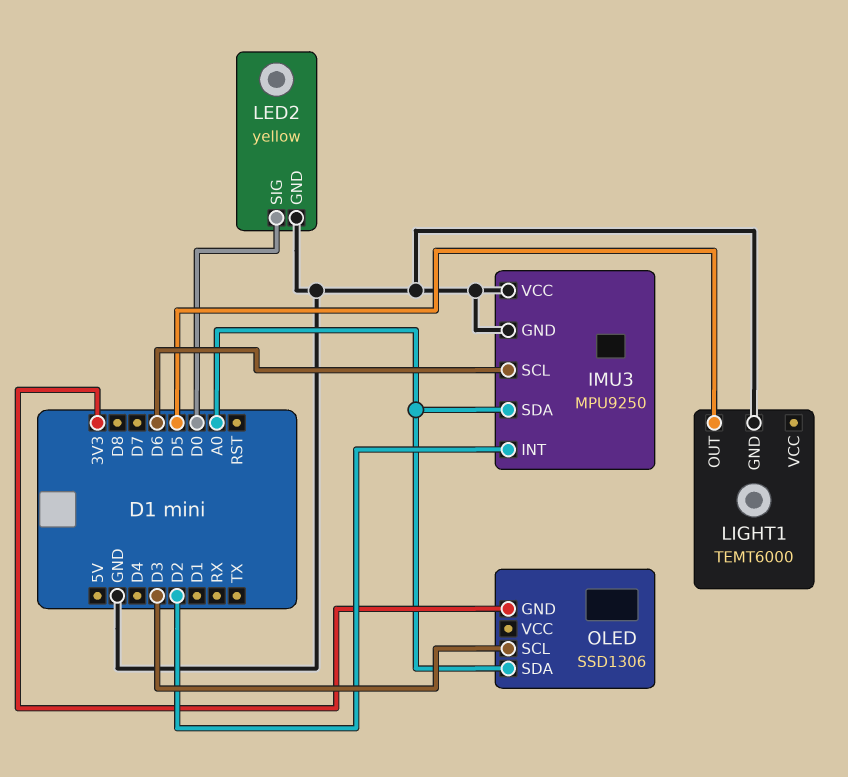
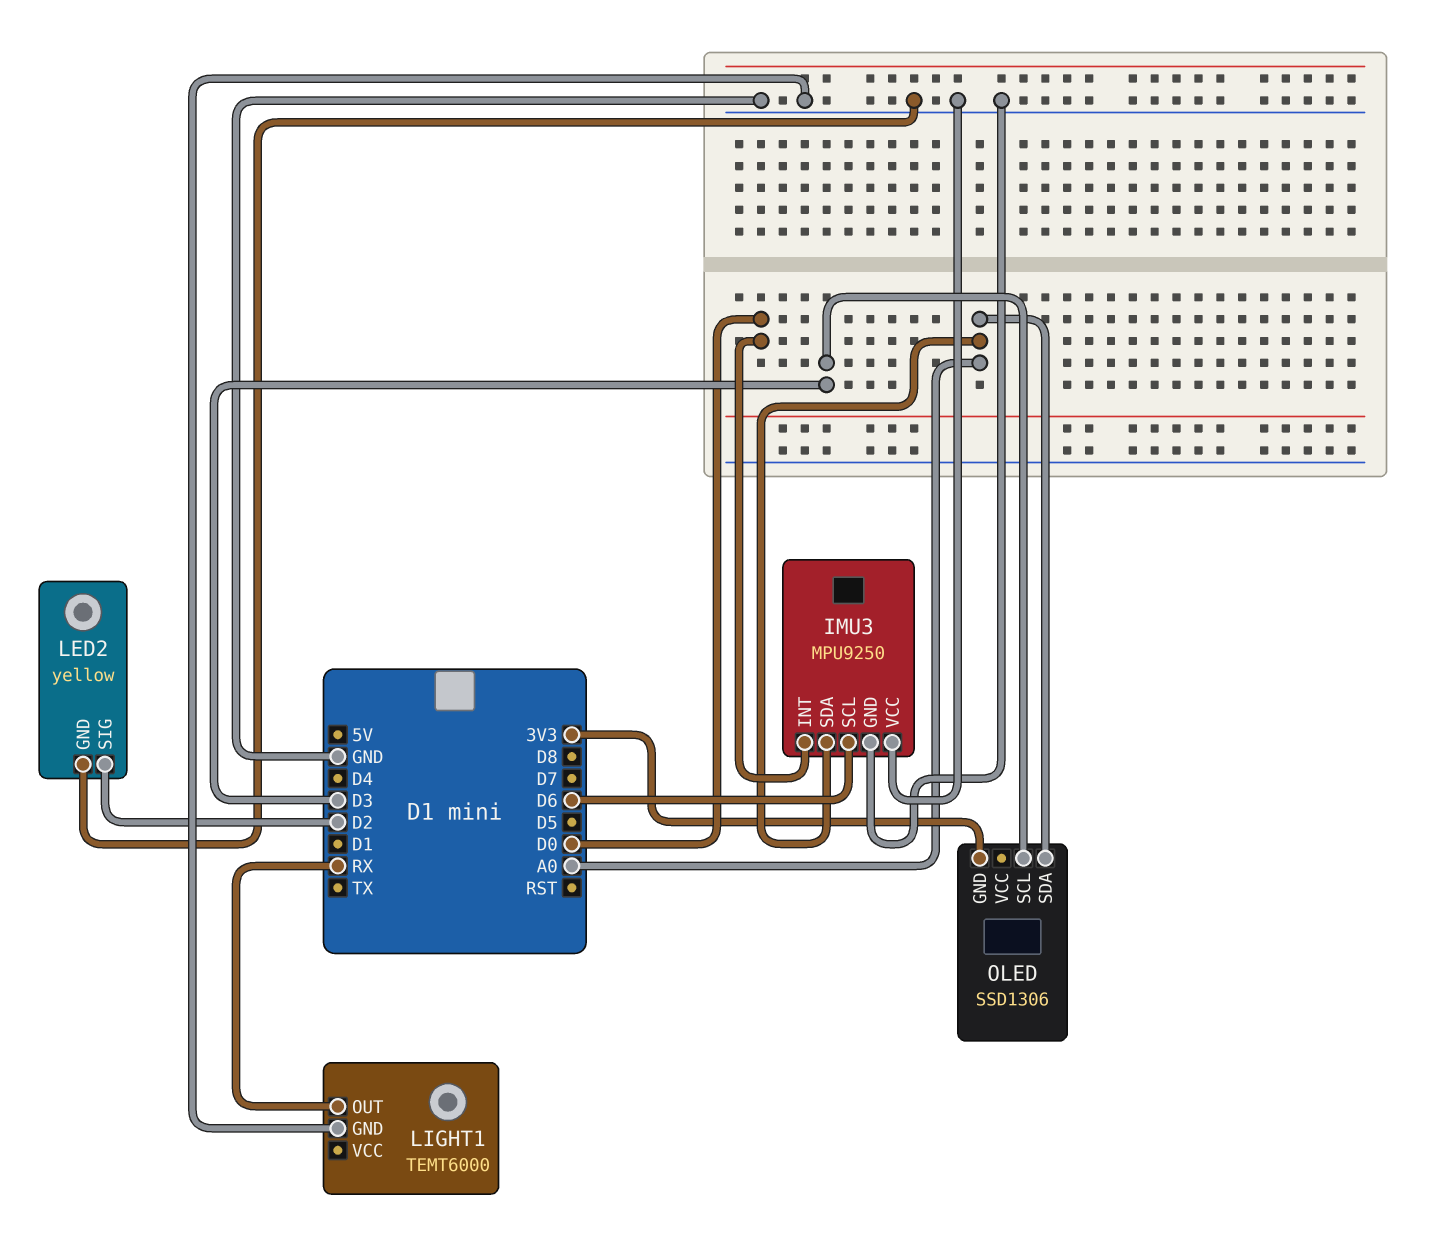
IMU3 pin INT: D2 -> D0
LED2 pin SIG: D0 -> D2
LIGHT1 pin OUT: D5 -> RX

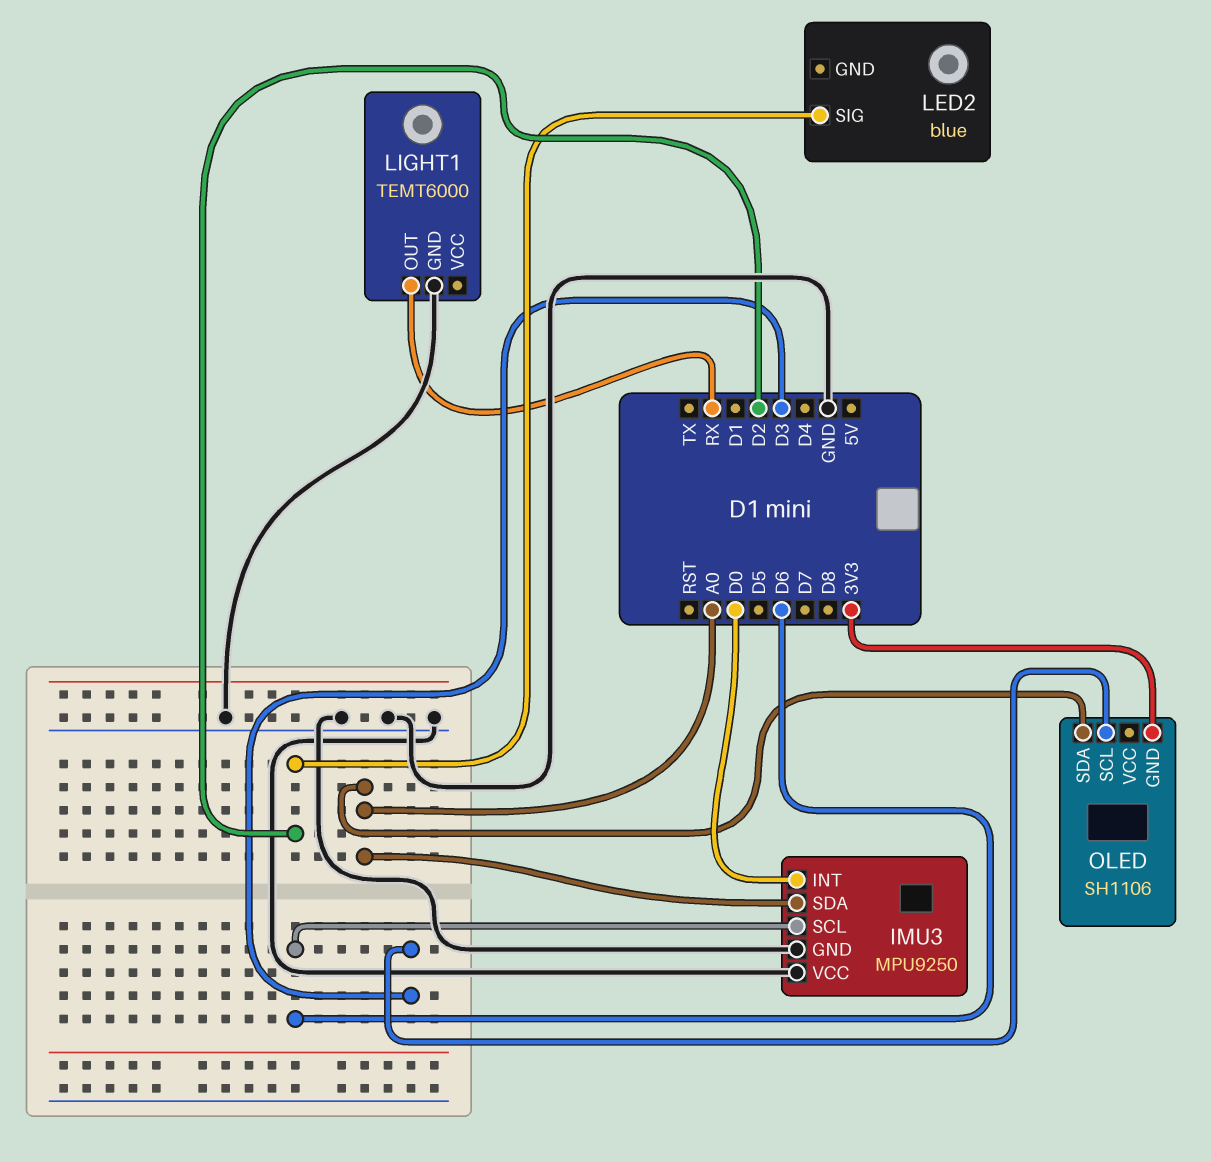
LED2: yellow -> blue
LED2 pin GND: GND -> none
OLED: SSD1306 -> SH1106

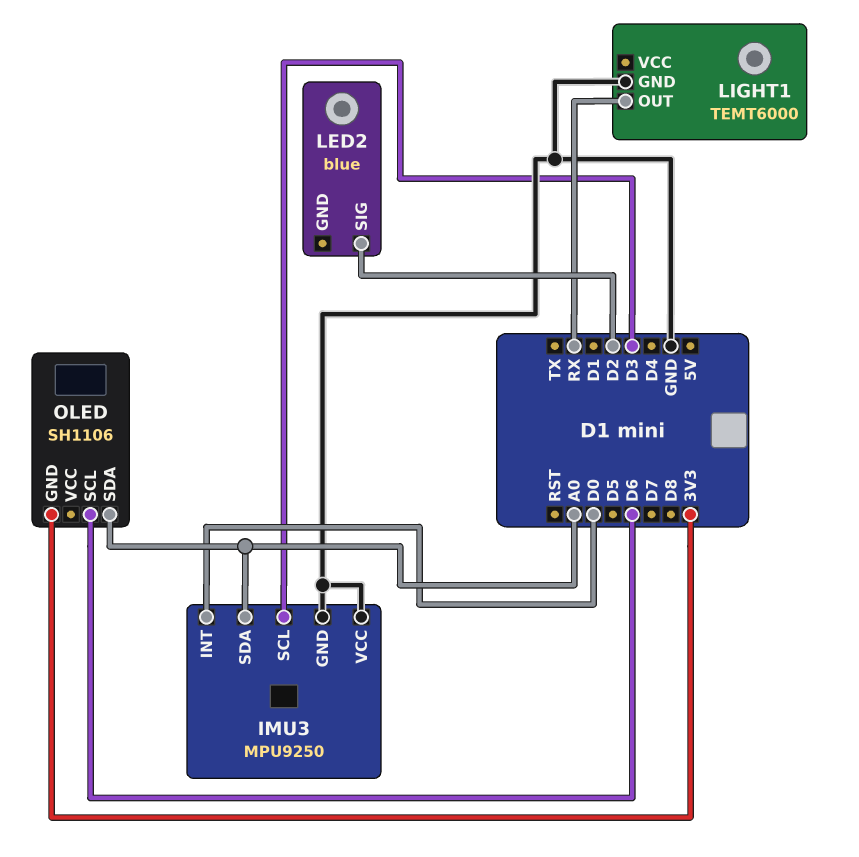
IMU3 pin SCL: D6 -> D3
OLED pin SCL: D3 -> D6

